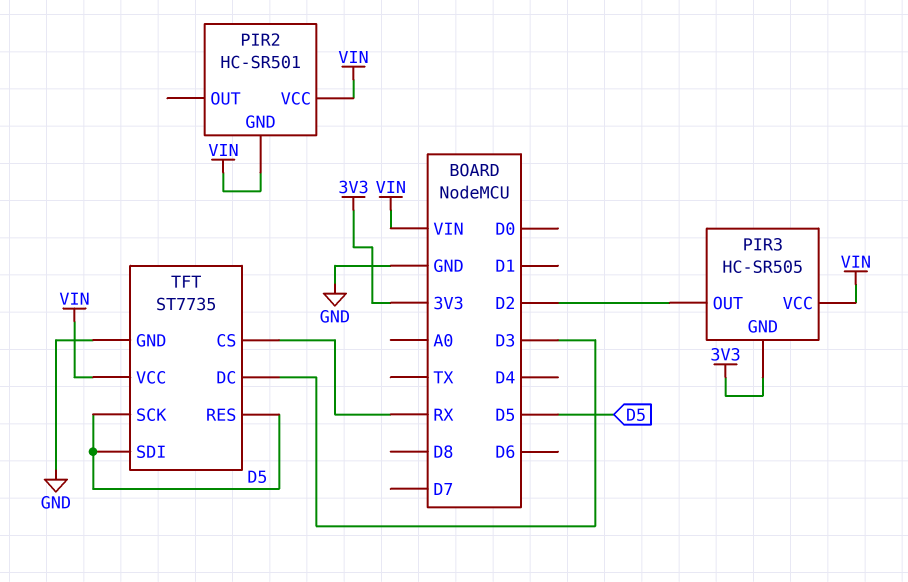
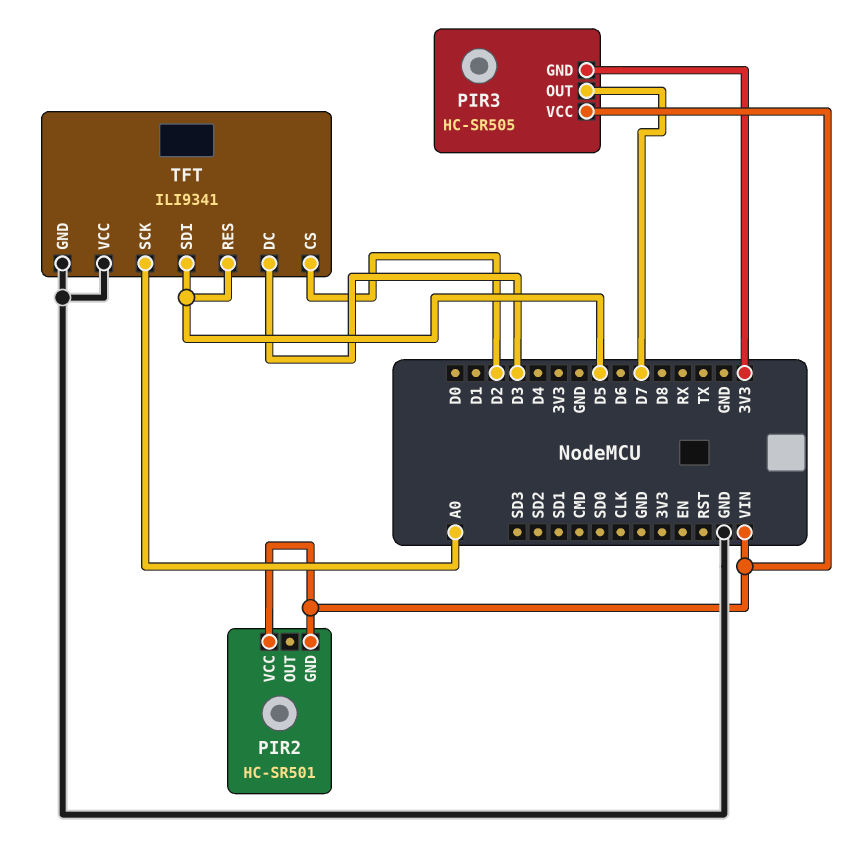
PIR3 pin OUT: D2 -> D7
TFT: ST7735 -> ILI9341
TFT pin CS: RX -> D2
TFT pin SCK: D5 -> A0
TFT pin VCC: VIN -> GND

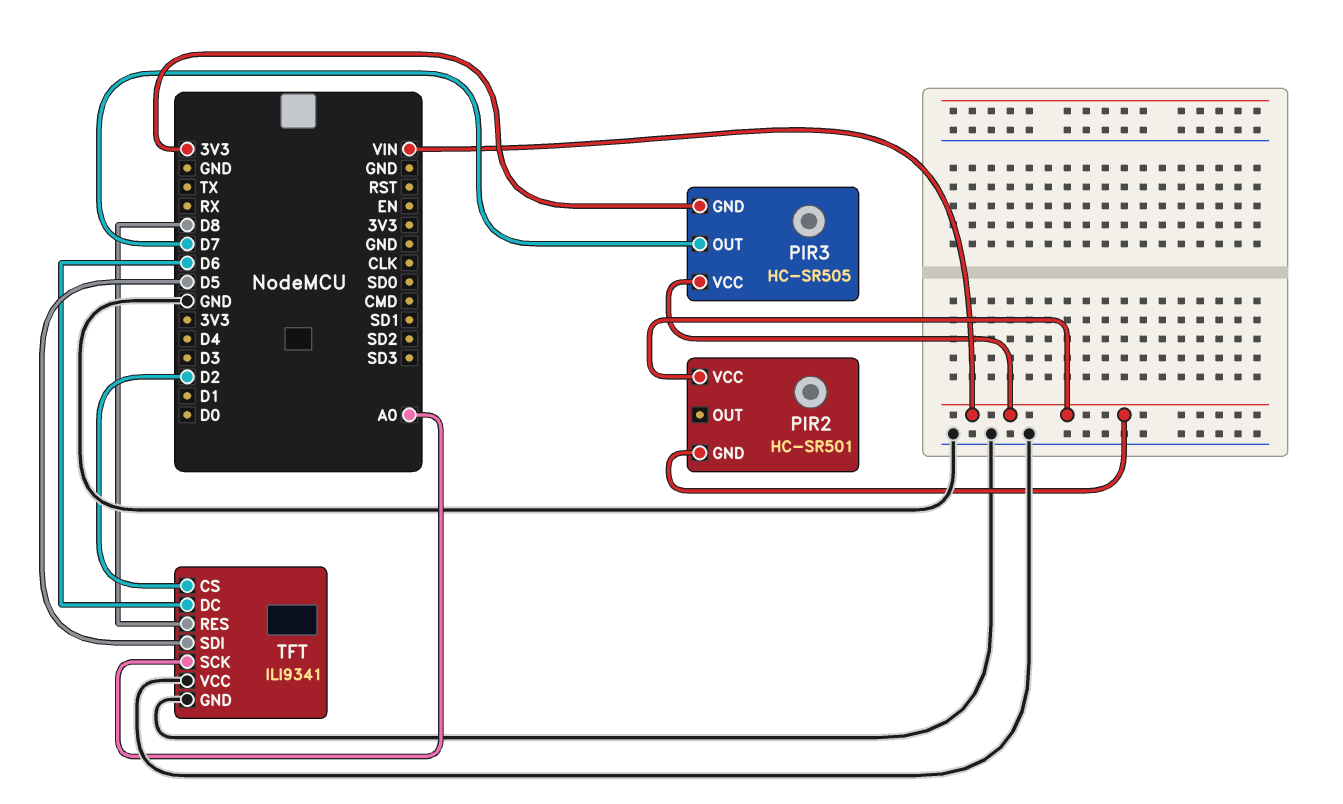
TFT pin DC: D3 -> D6
TFT pin RES: D5 -> D8

